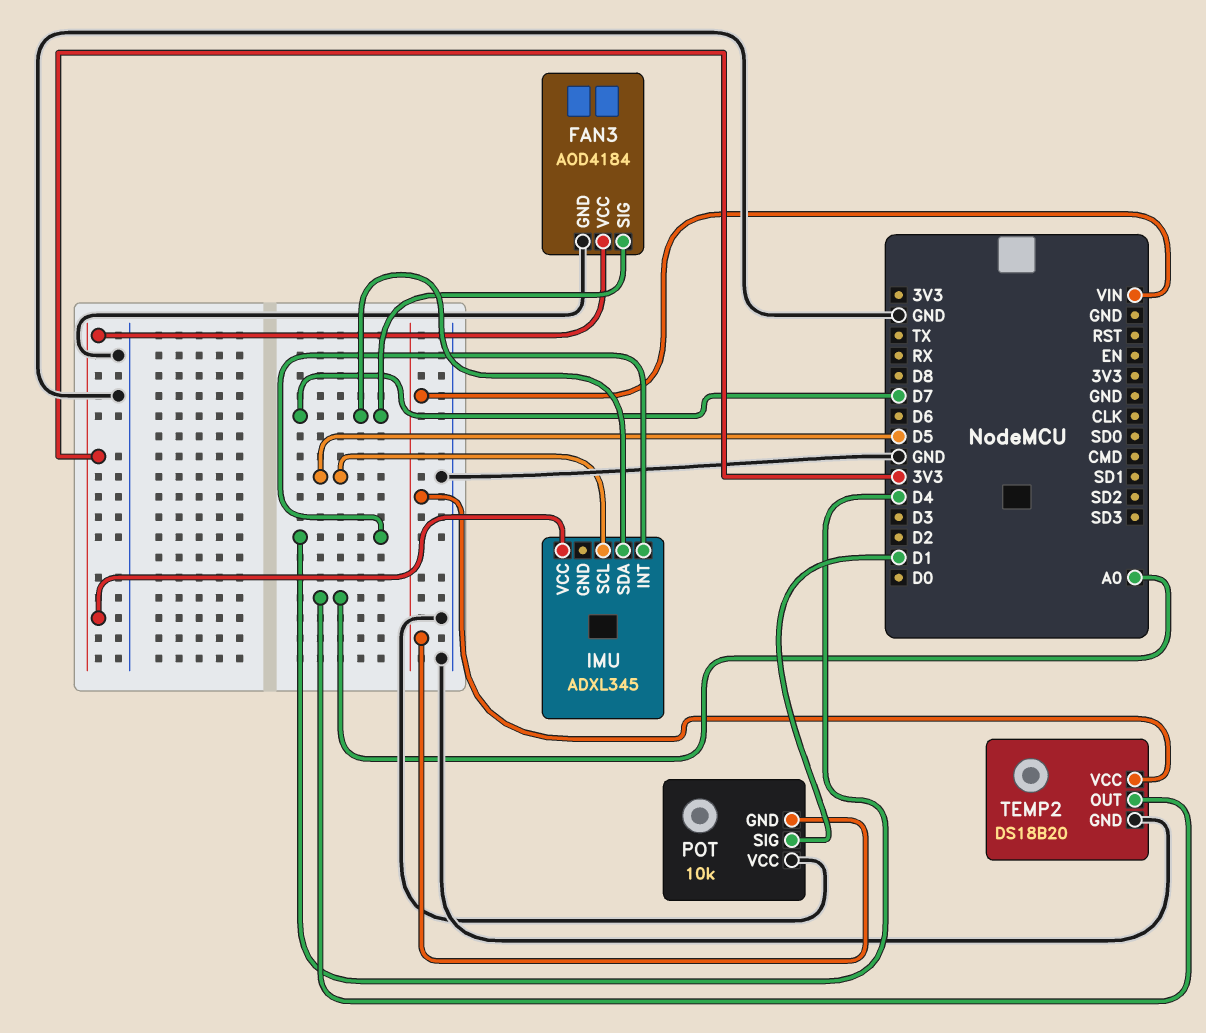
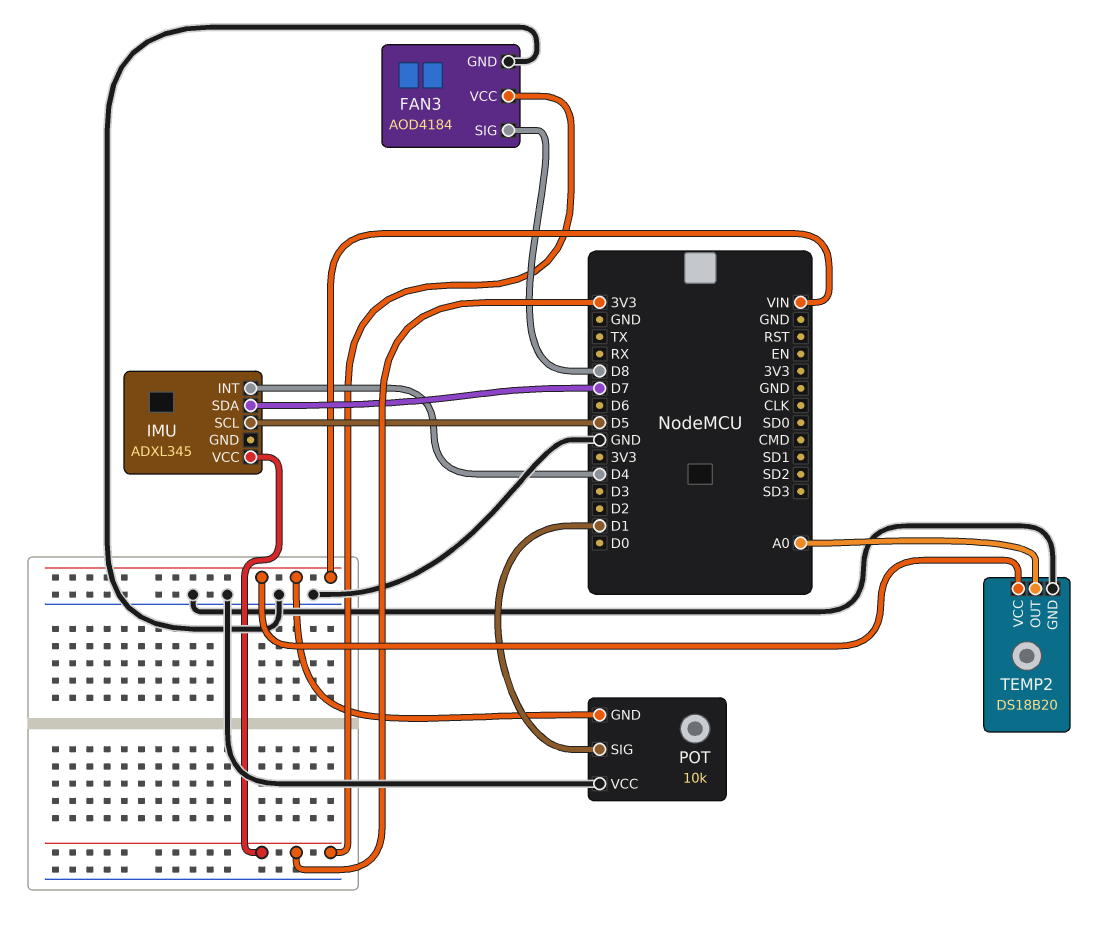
FAN3 pin SIG: D7 -> D8

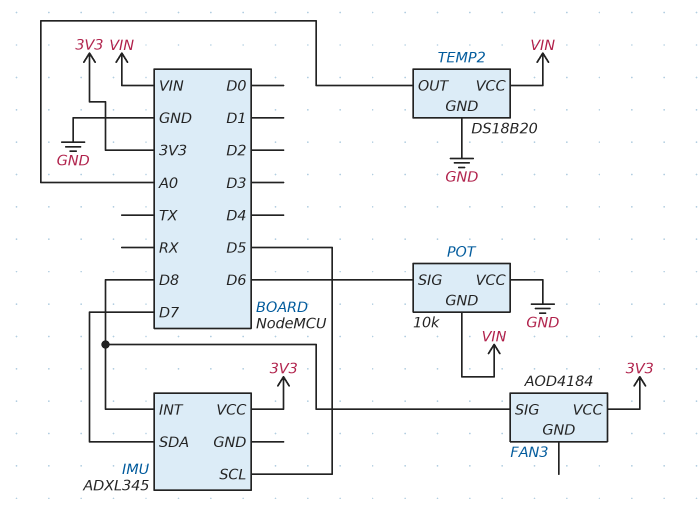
FAN3 pin GND: GND -> none
IMU pin INT: D4 -> D8
POT pin SIG: D1 -> D6

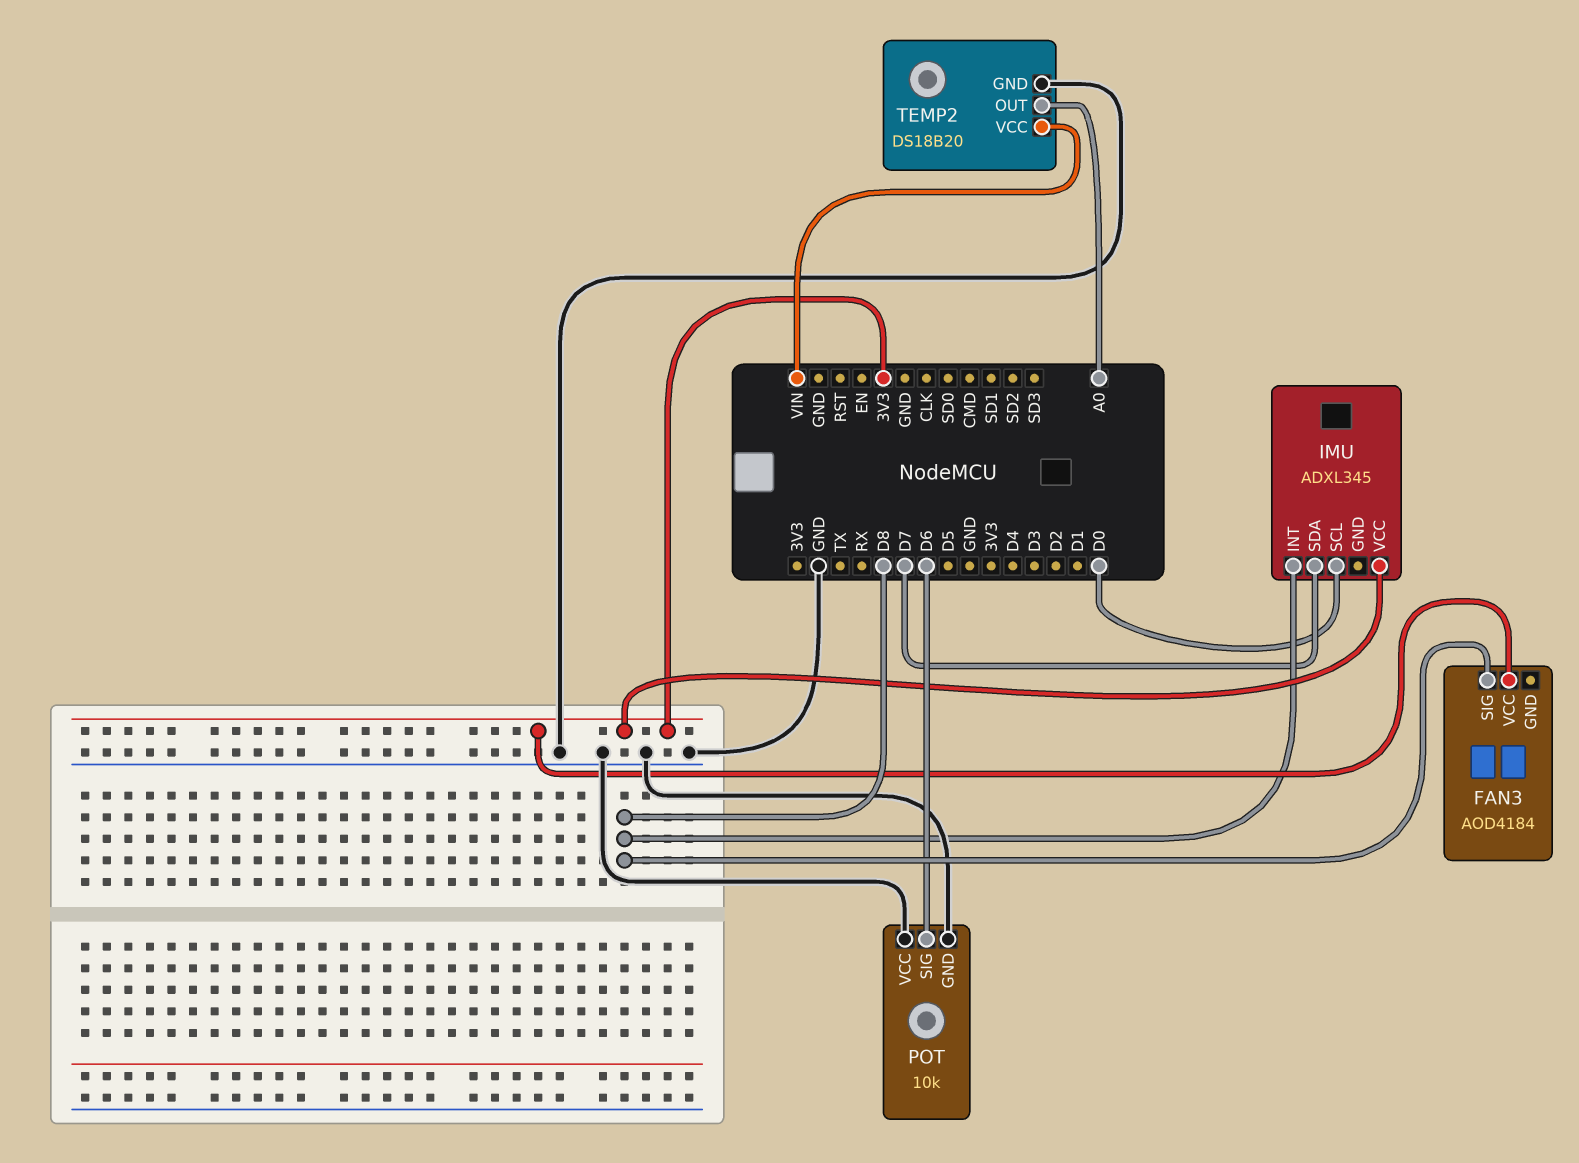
IMU pin SCL: D5 -> D0
POT pin GND: VIN -> GND

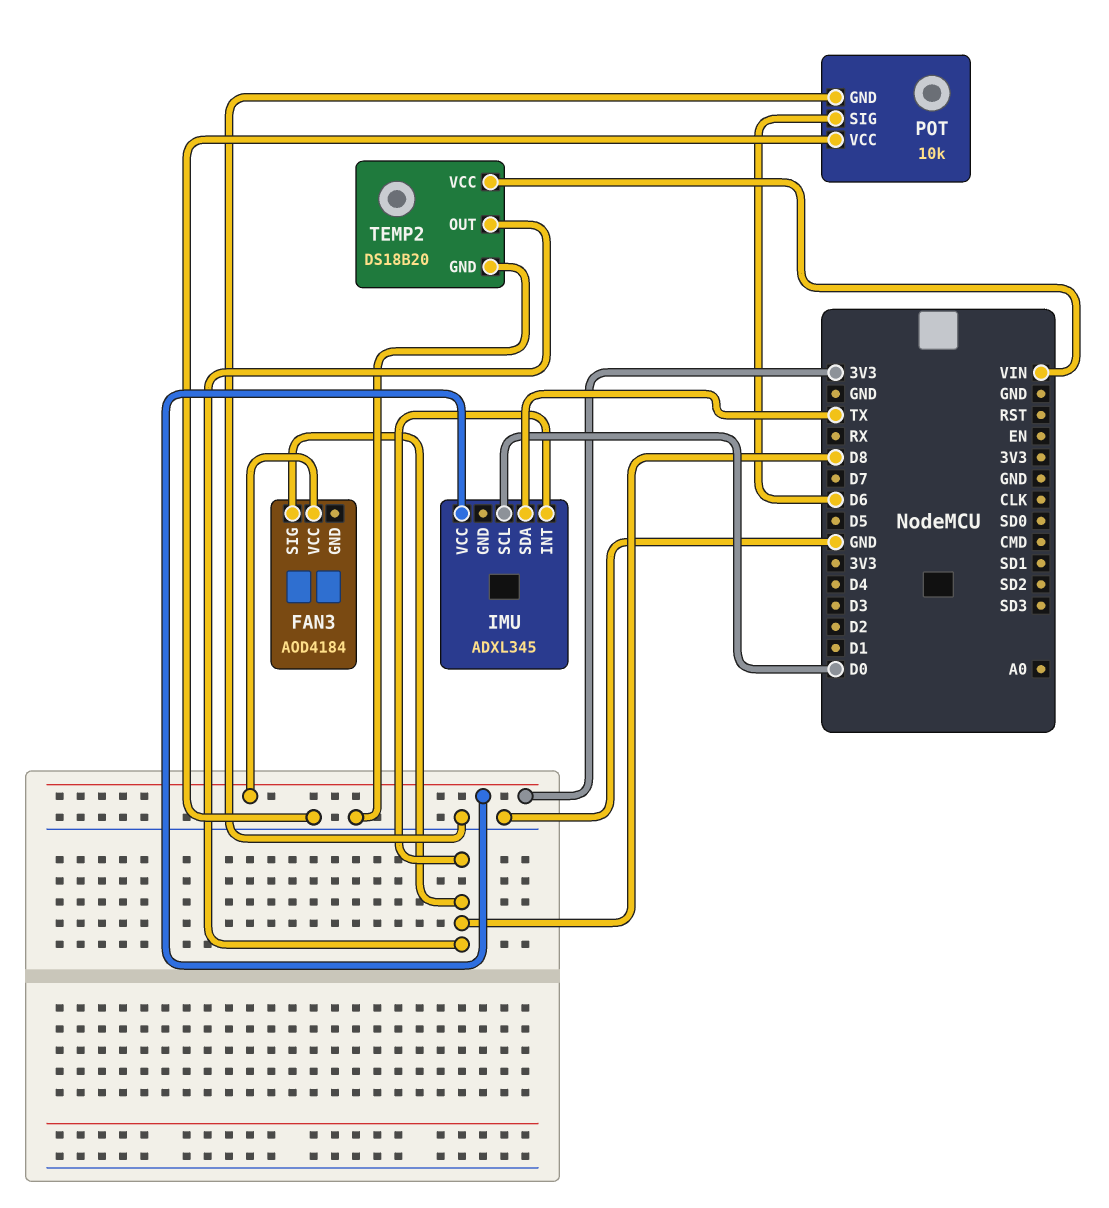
IMU pin SDA: D7 -> TX
TEMP2 pin OUT: A0 -> D8

